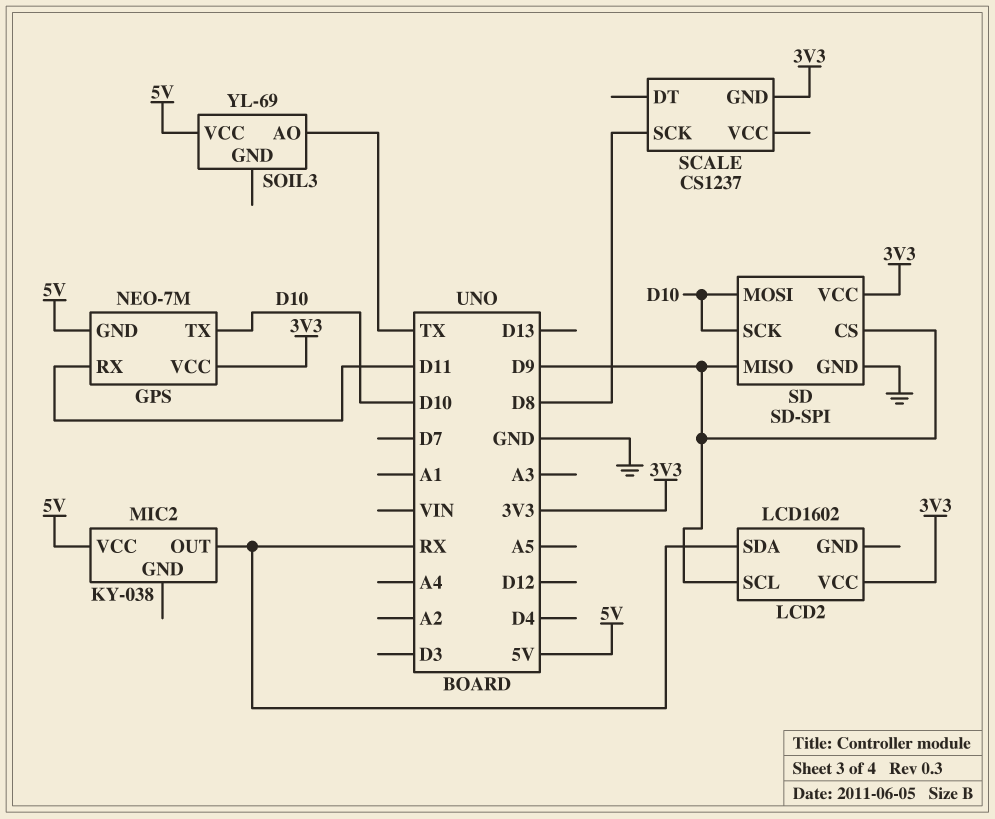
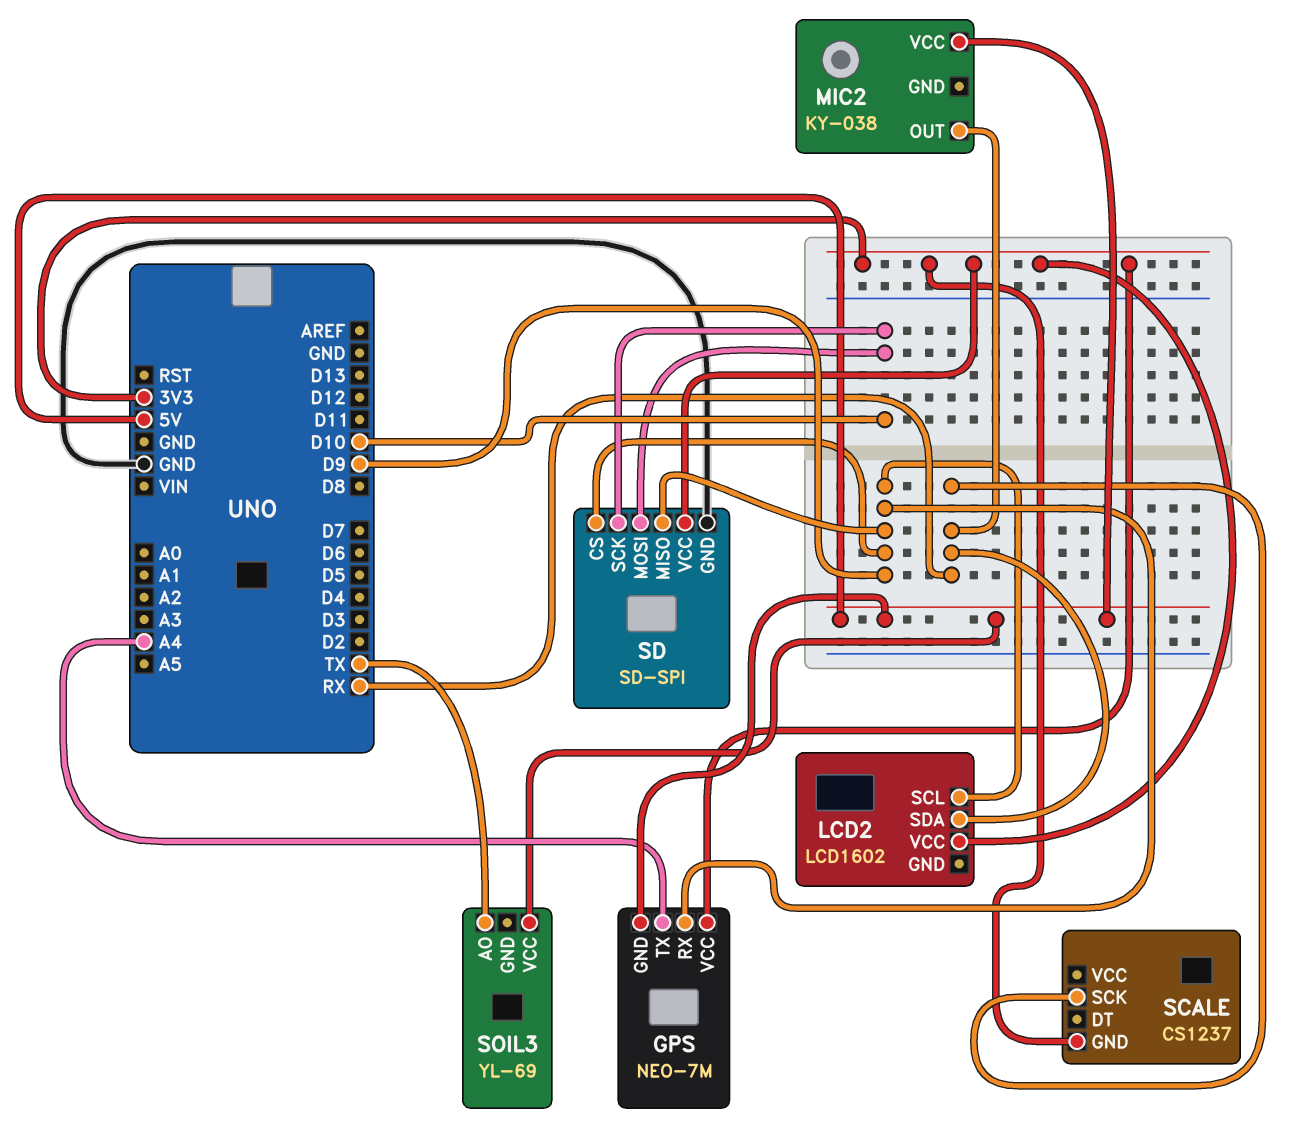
GPS pin RX: D11 -> D9
GPS pin TX: D10 -> A4
SCALE pin SCK: D8 -> RX

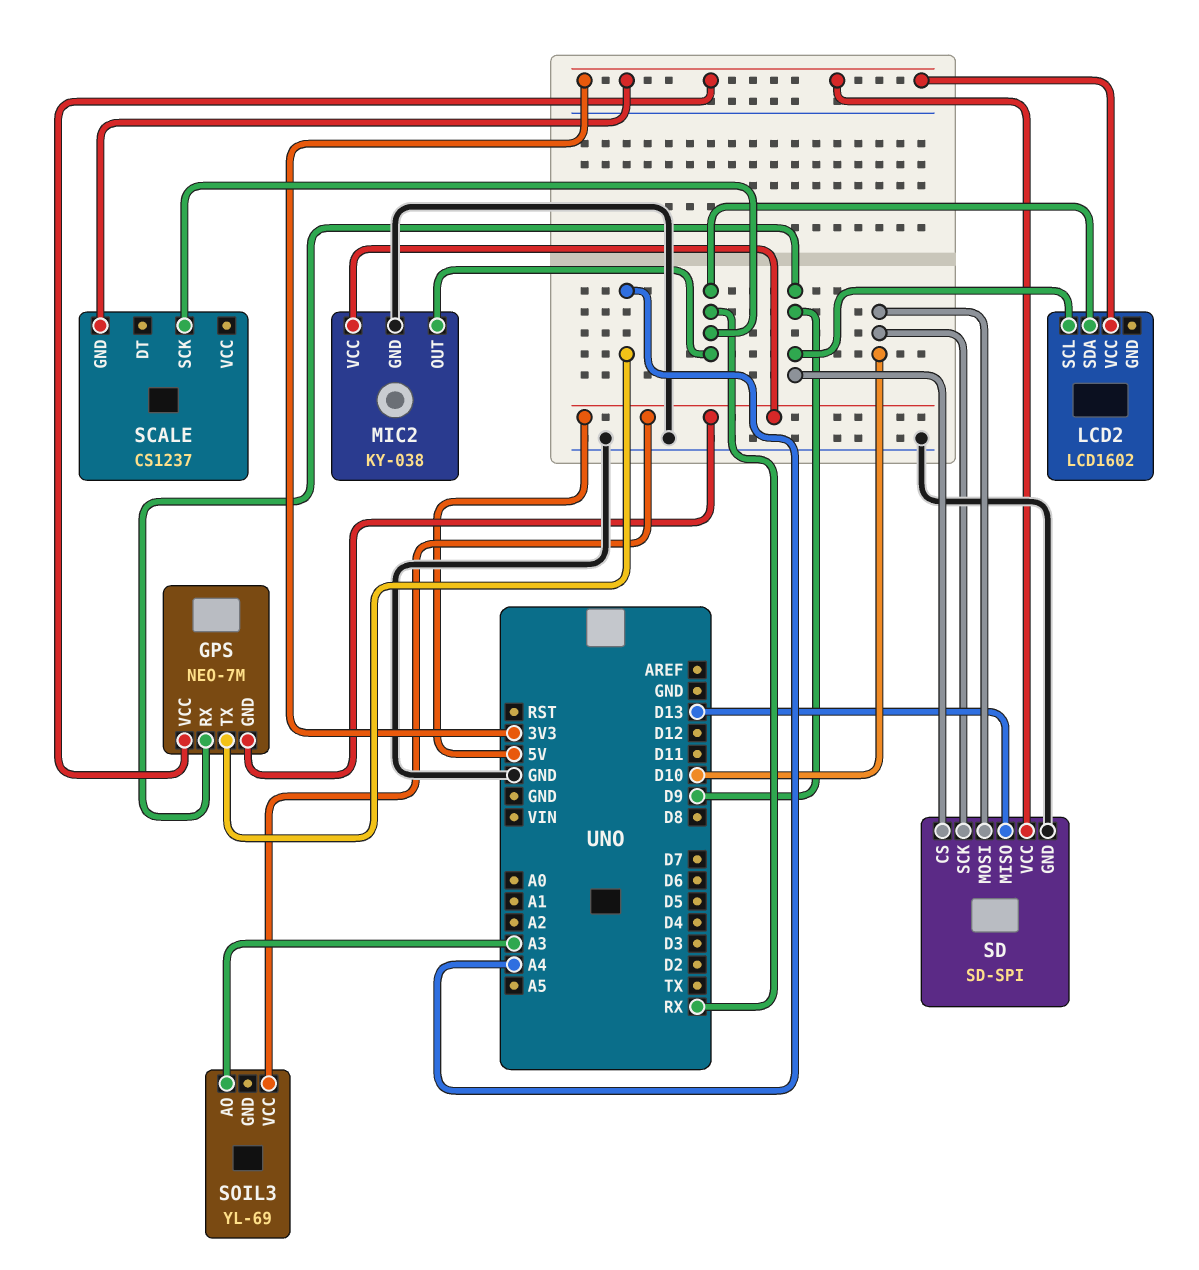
MIC2 pin GND: none -> GND
SD pin MISO: D9 -> D13
SOIL3 pin AO: TX -> A3

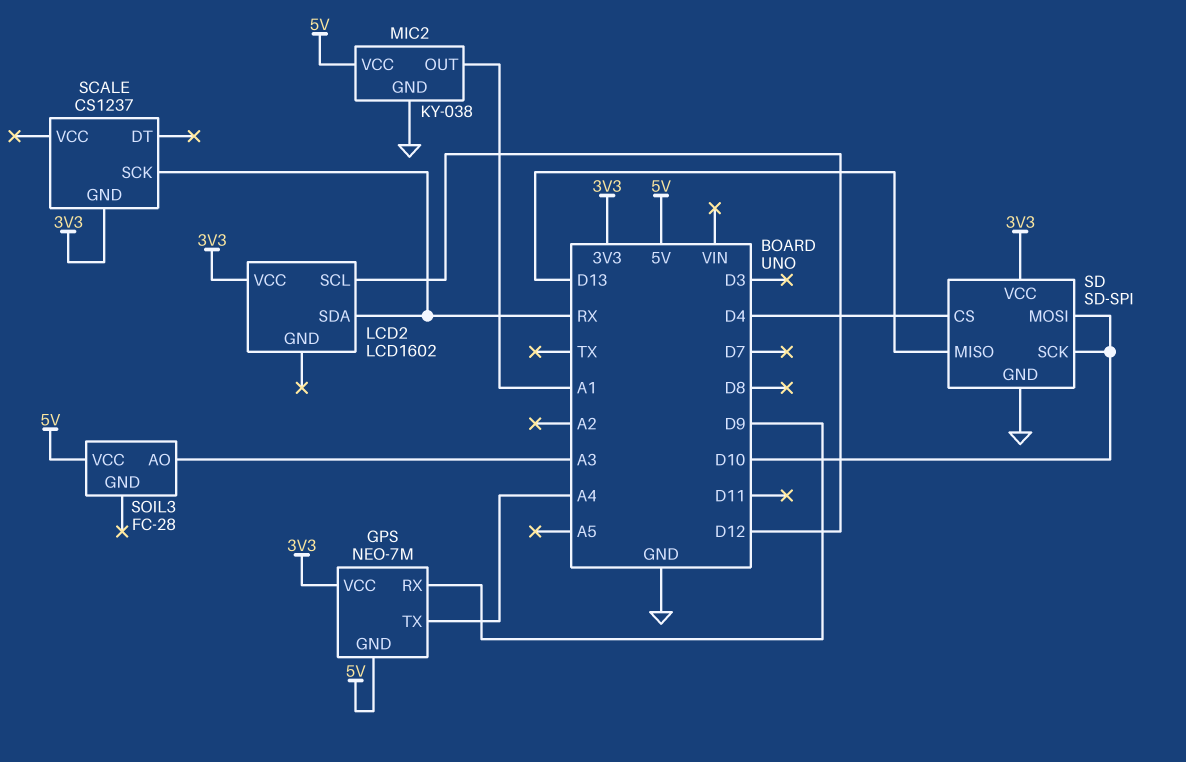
LCD2 pin SCL: D9 -> D12
MIC2 pin OUT: RX -> A1
SD pin CS: D9 -> D4
SOIL3: YL-69 -> FC-28

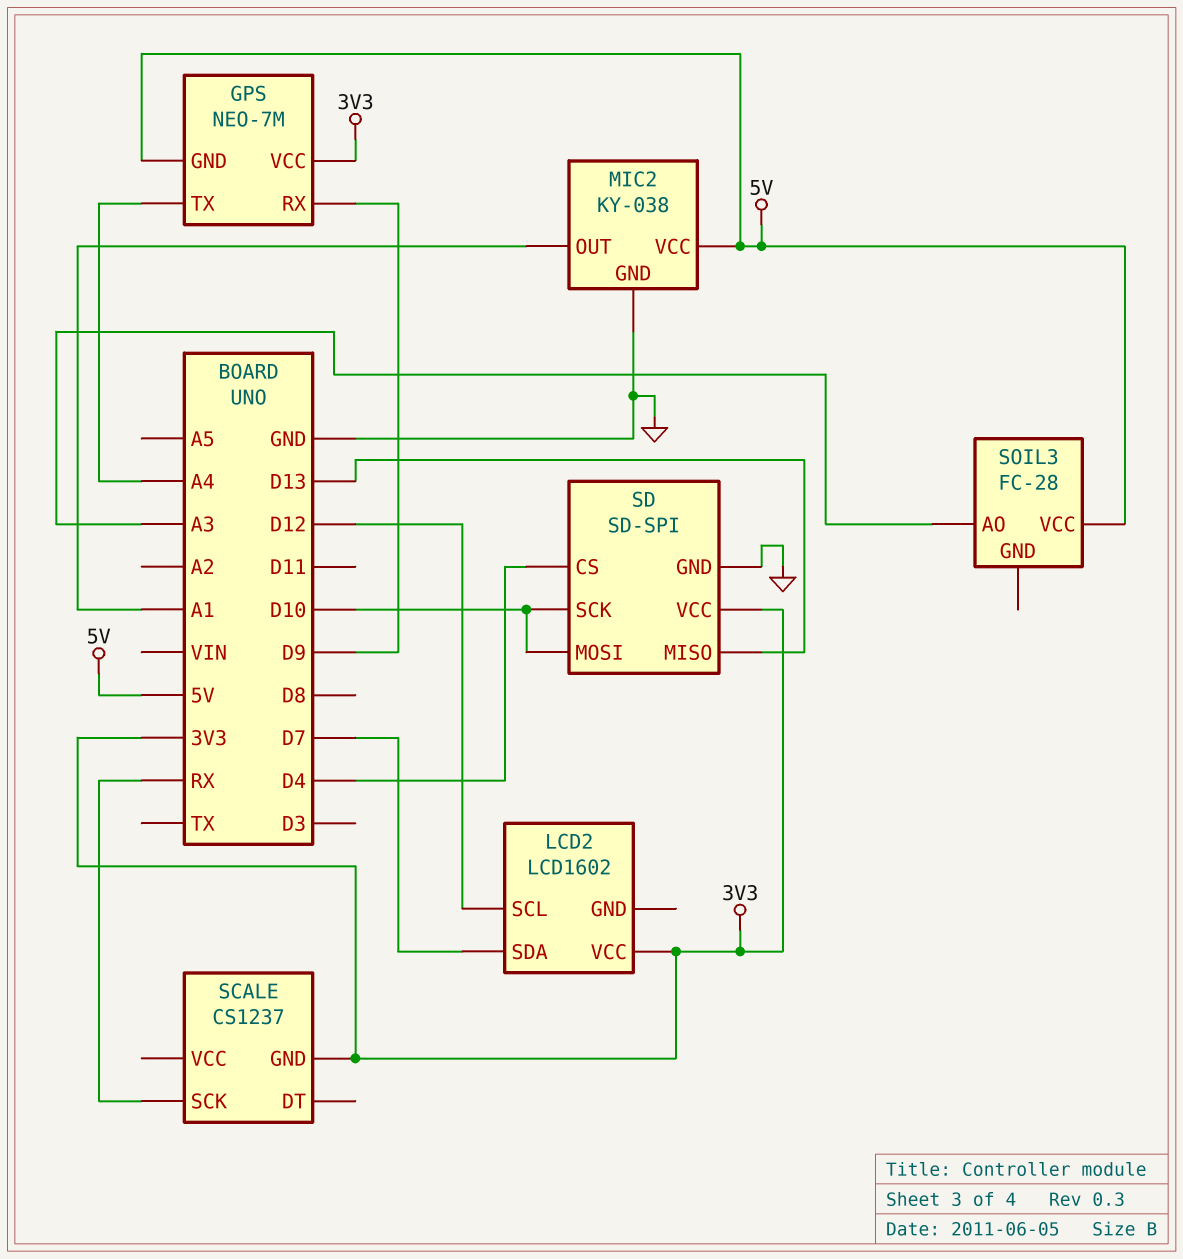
LCD2 pin SDA: RX -> D7

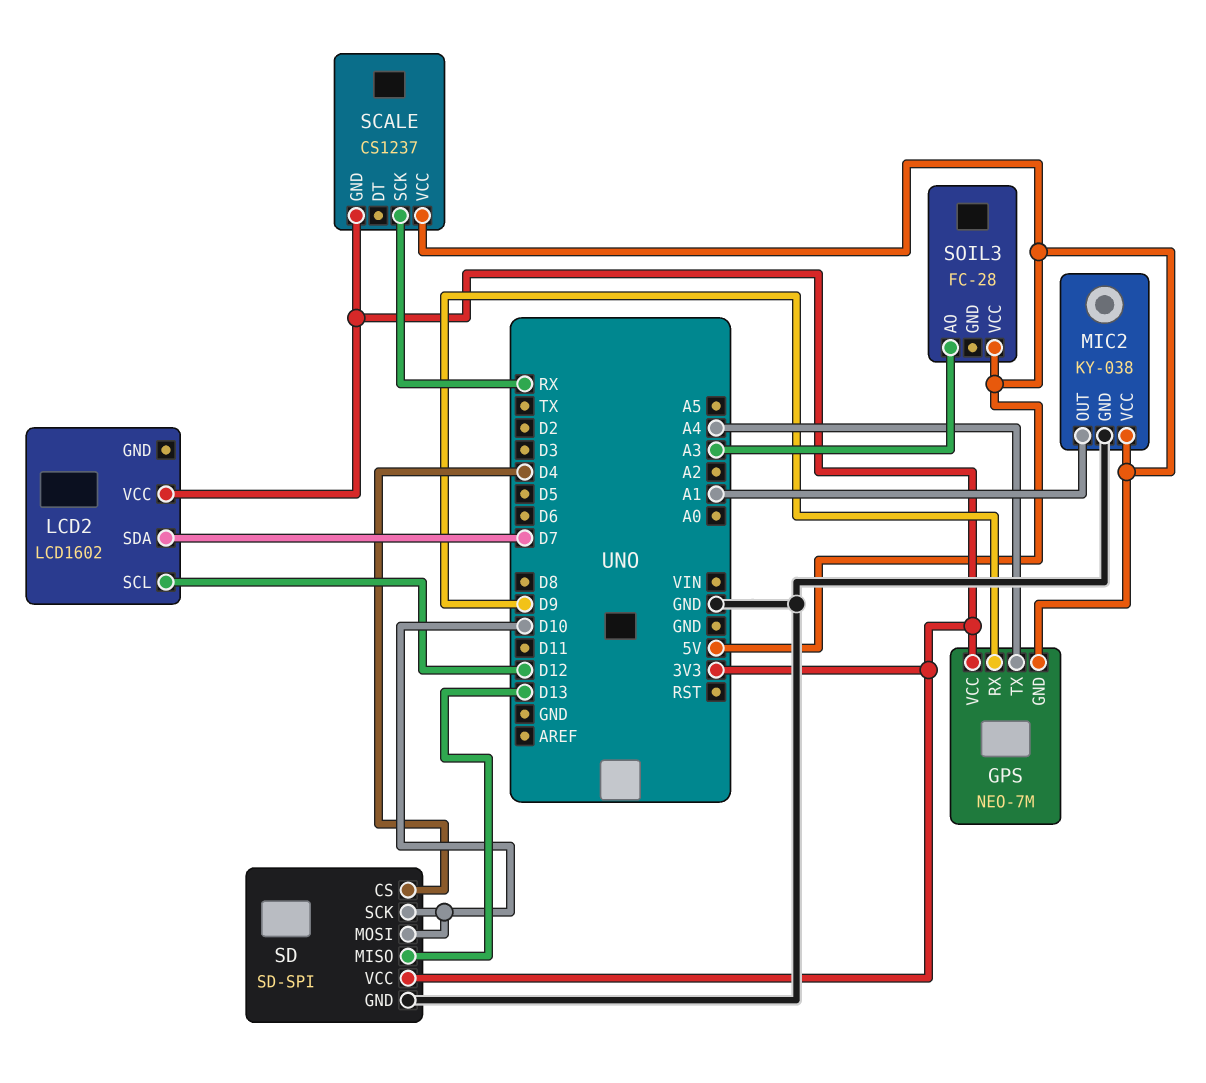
SCALE pin VCC: none -> 5V

